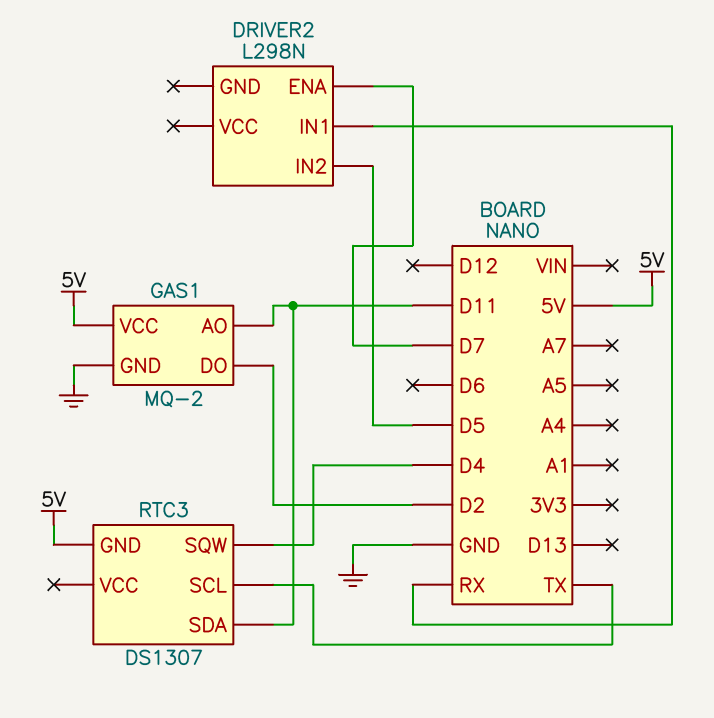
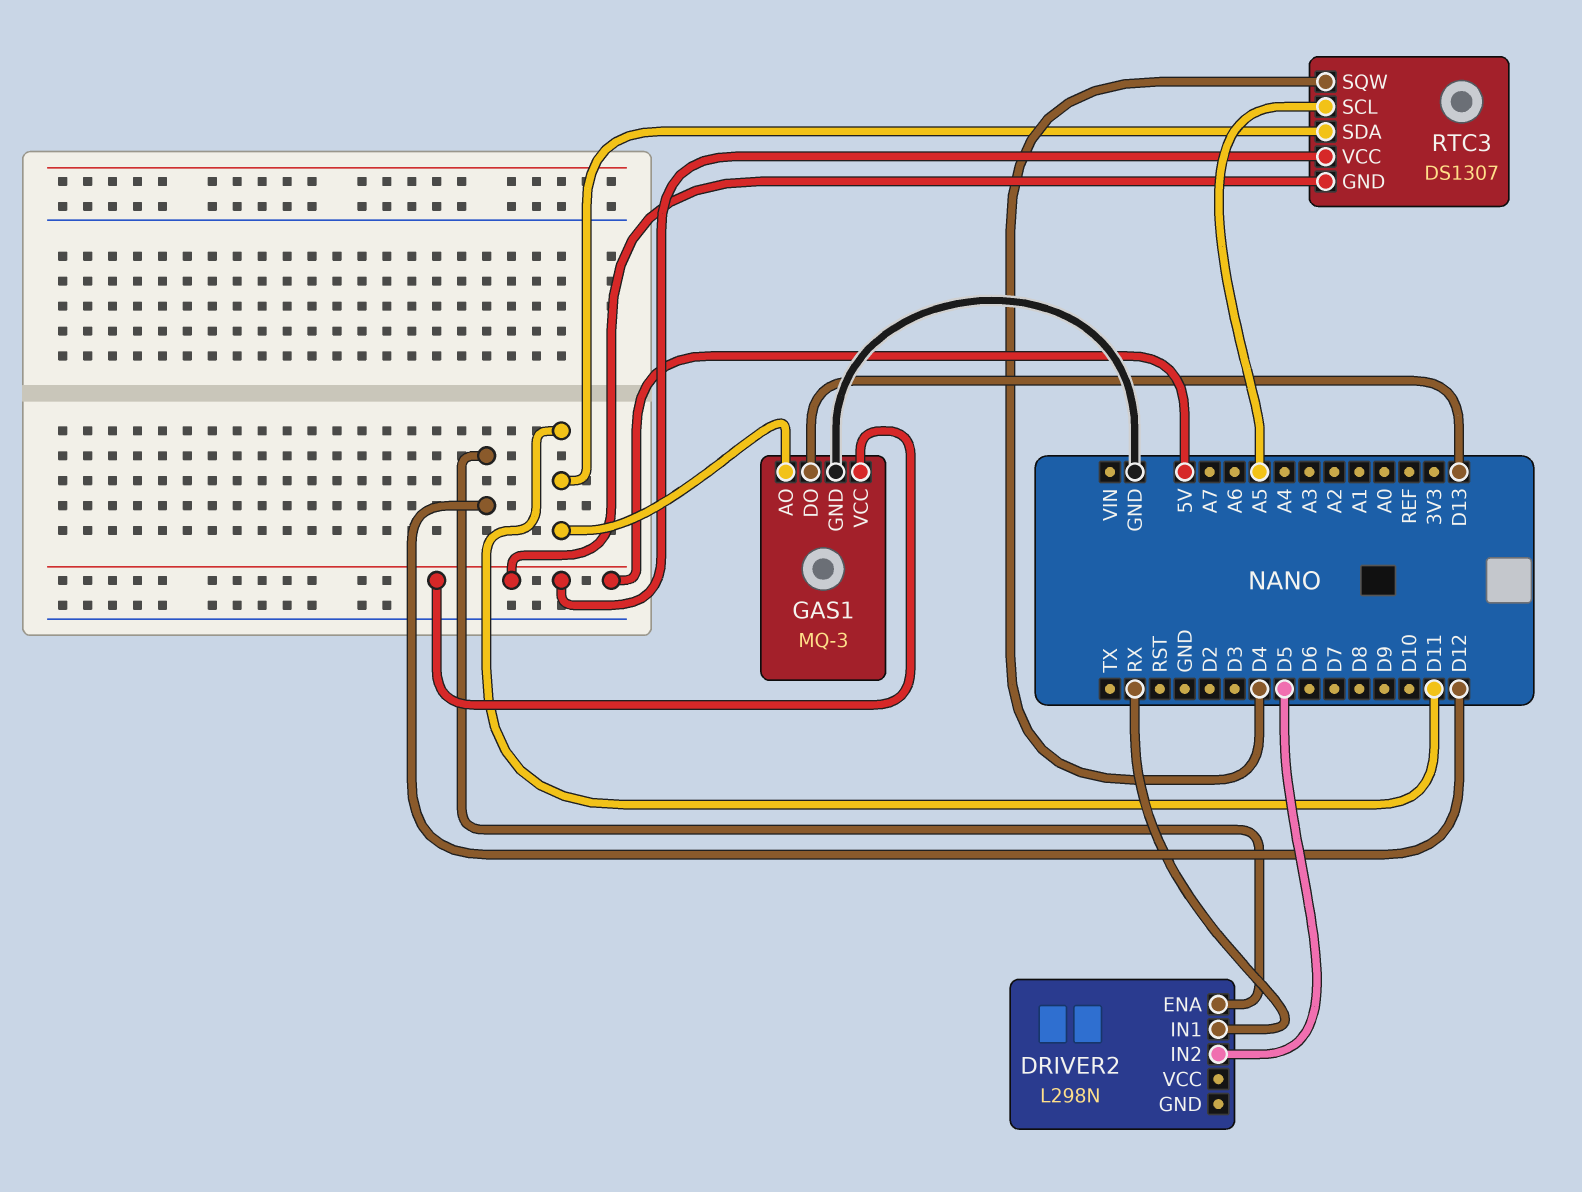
DRIVER2 pin ENA: D7 -> D12
GAS1: MQ-2 -> MQ-3
GAS1 pin DO: D2 -> D13
RTC3 pin SCL: TX -> A5
RTC3 pin VCC: none -> 5V

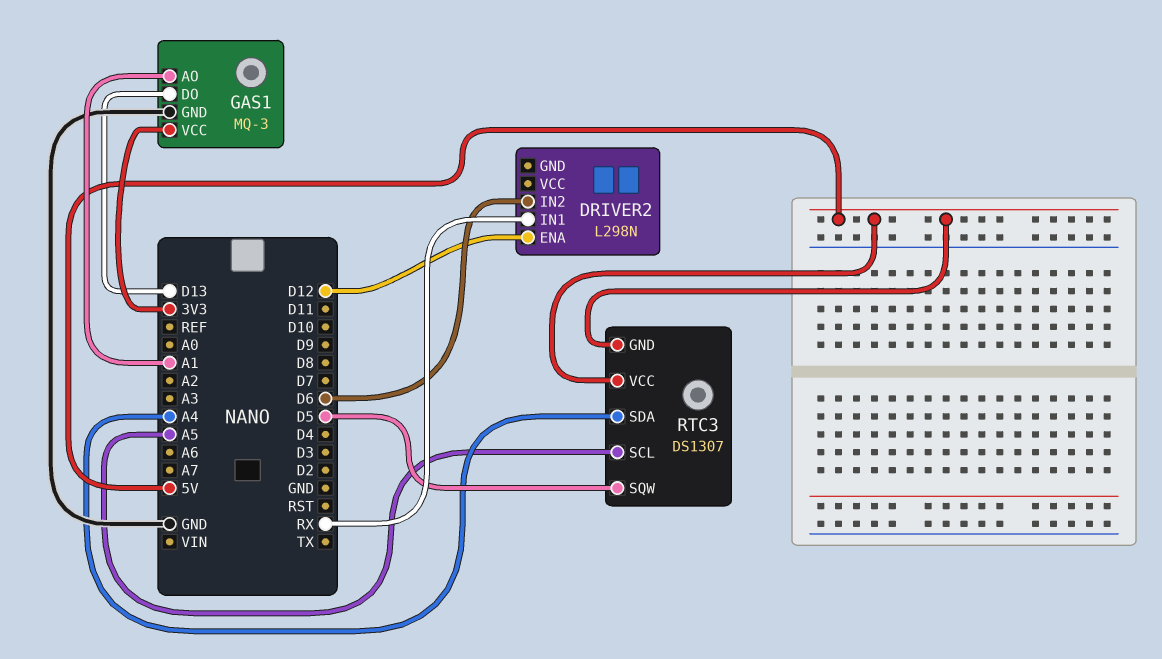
DRIVER2 pin IN2: D5 -> D6
GAS1 pin AO: D11 -> A1
GAS1 pin VCC: 5V -> 3V3
RTC3 pin SDA: D11 -> A4
RTC3 pin SQW: D4 -> D5

